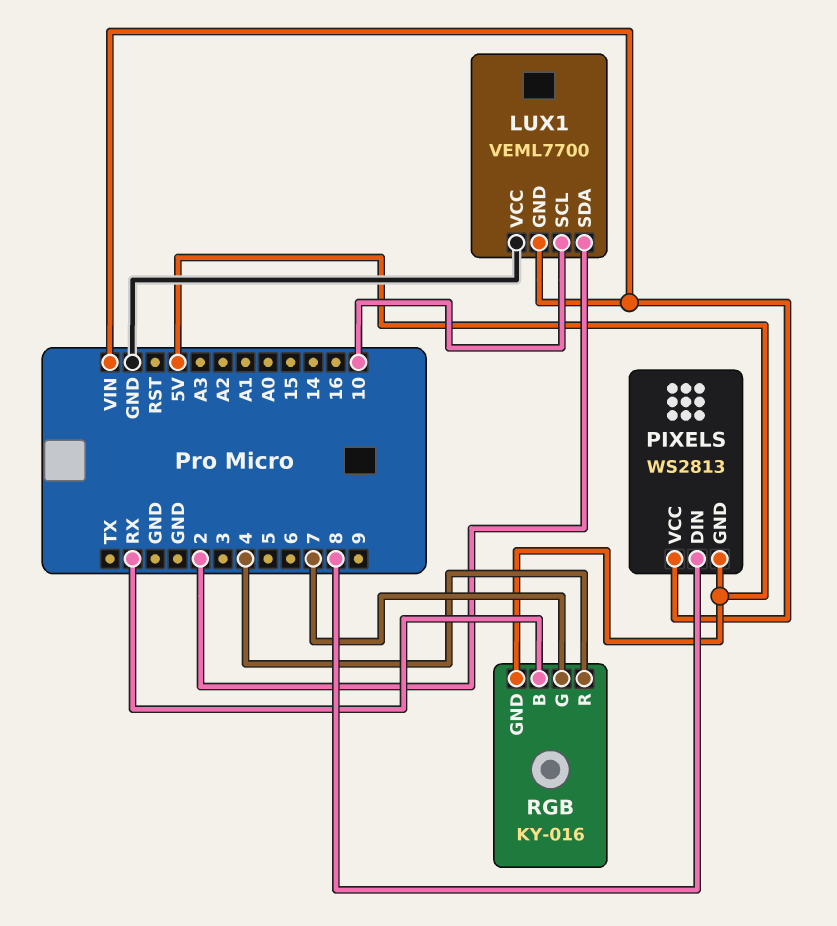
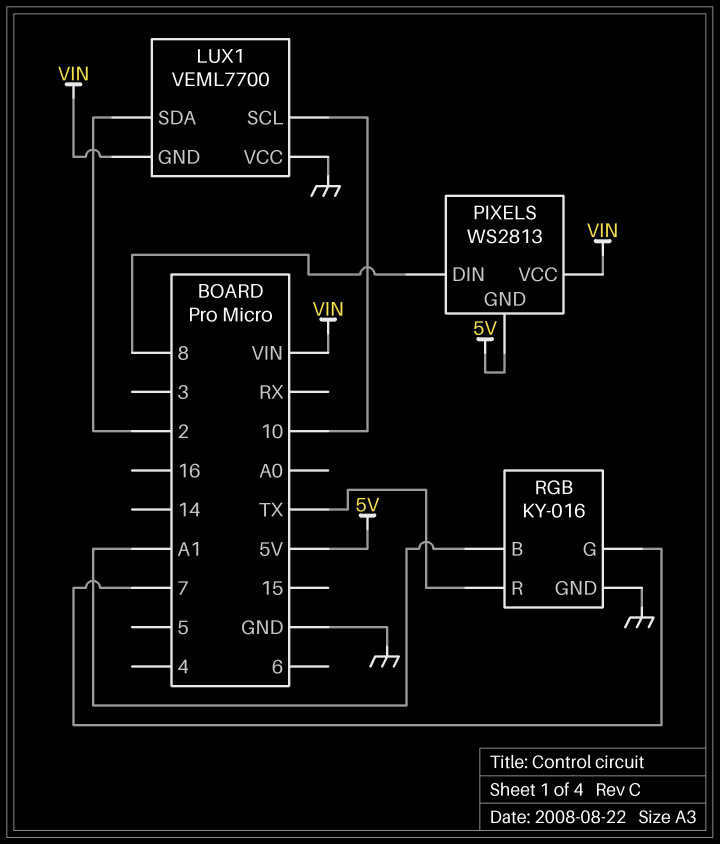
RGB pin B: RX -> A1
RGB pin GND: 5V -> GND
RGB pin R: 4 -> TX

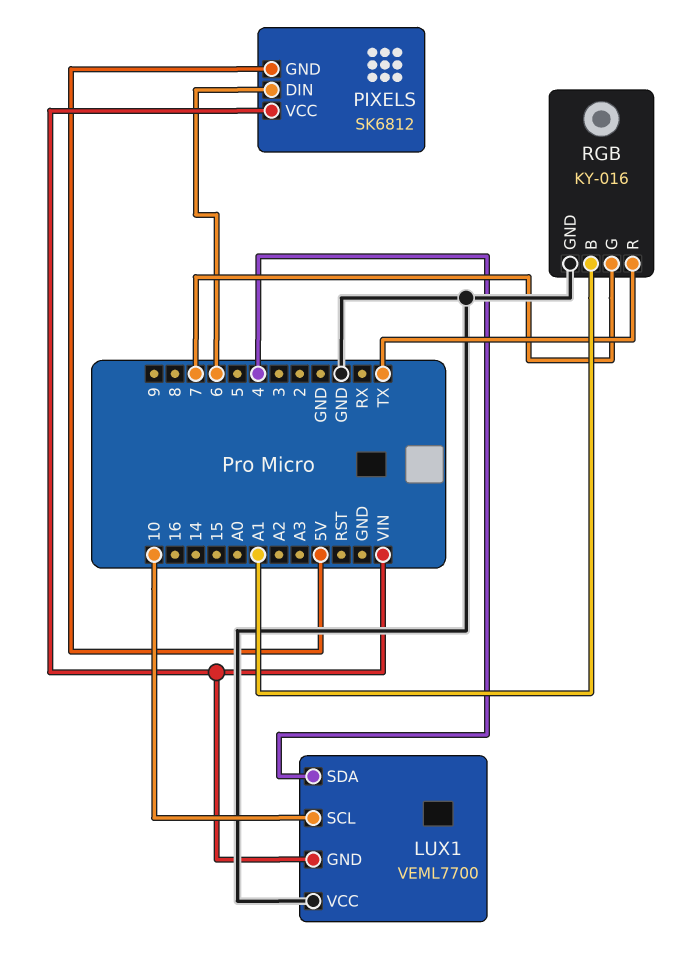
LUX1 pin SDA: 2 -> 4
PIXELS: WS2813 -> SK6812
PIXELS pin DIN: 8 -> 6

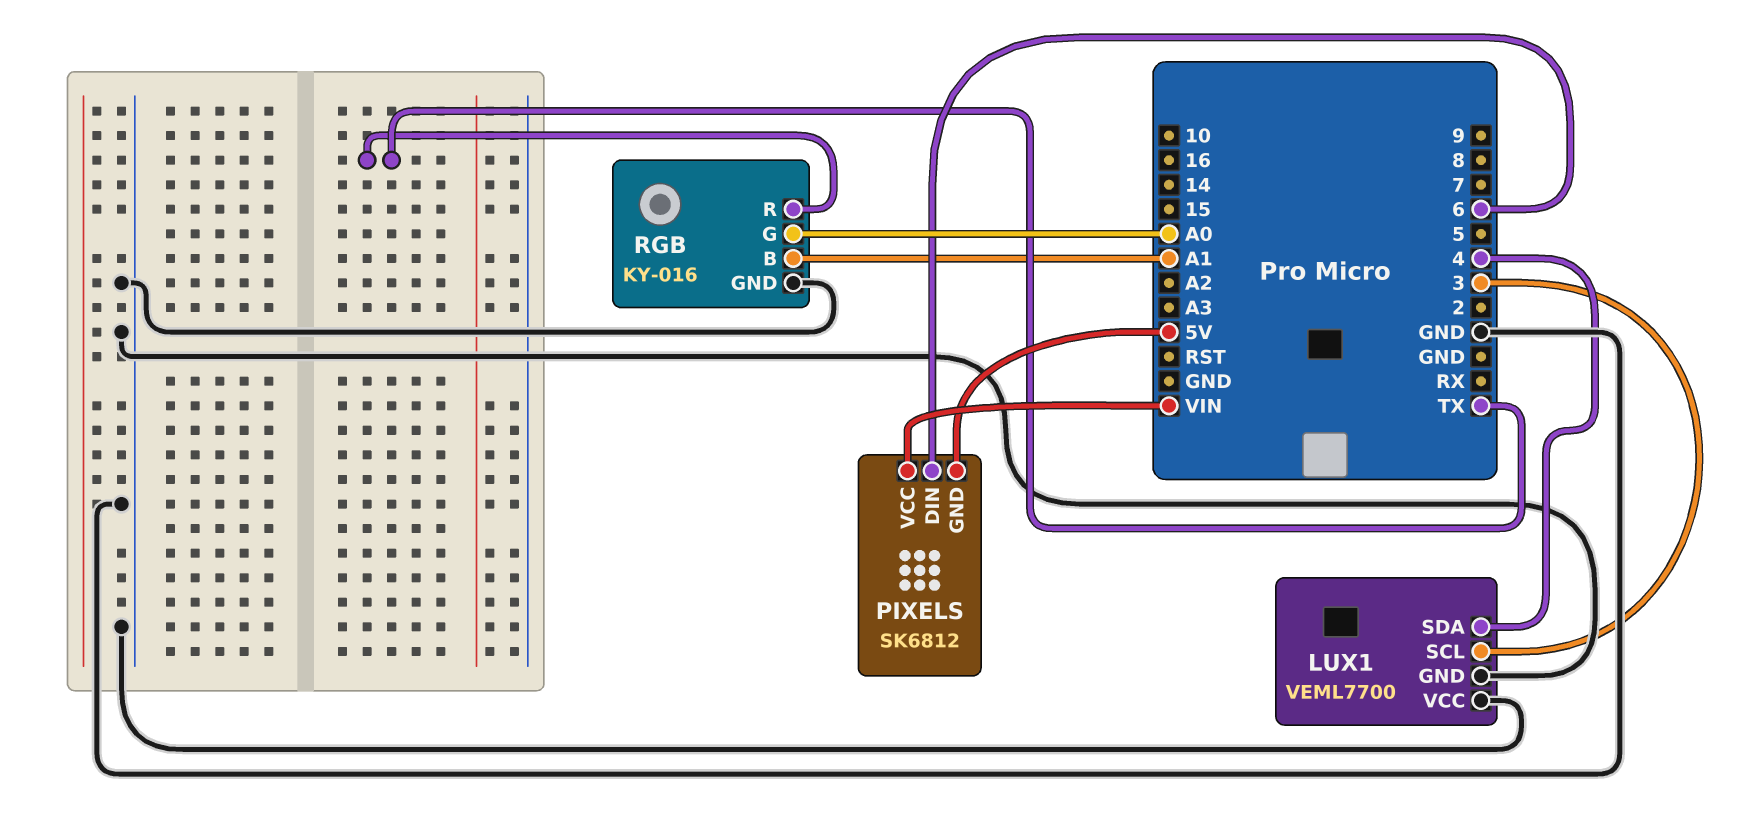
LUX1 pin GND: VIN -> GND
LUX1 pin SCL: 10 -> 3
RGB pin G: 7 -> A0

